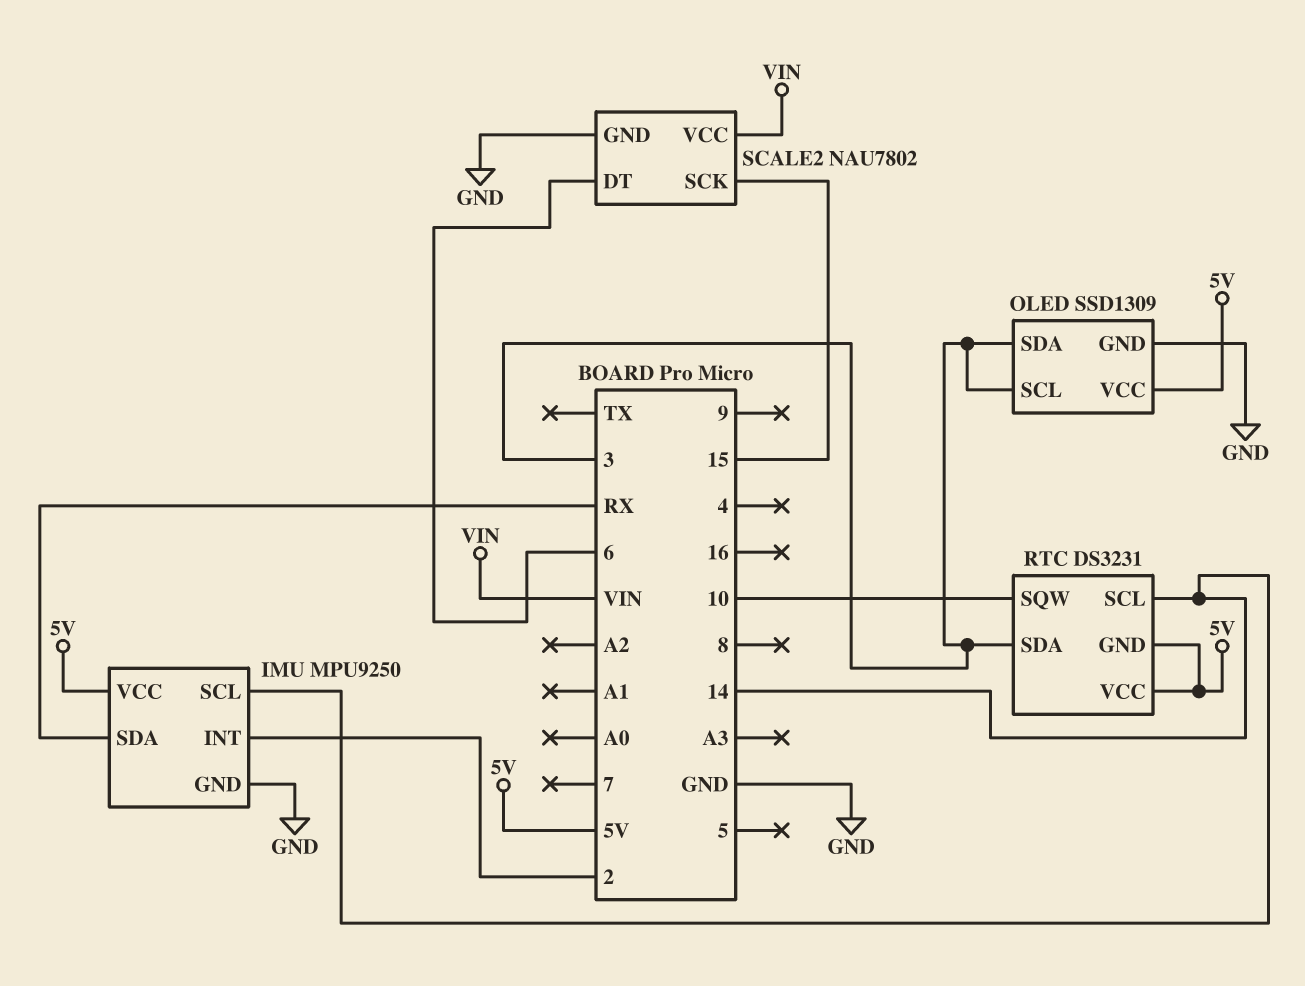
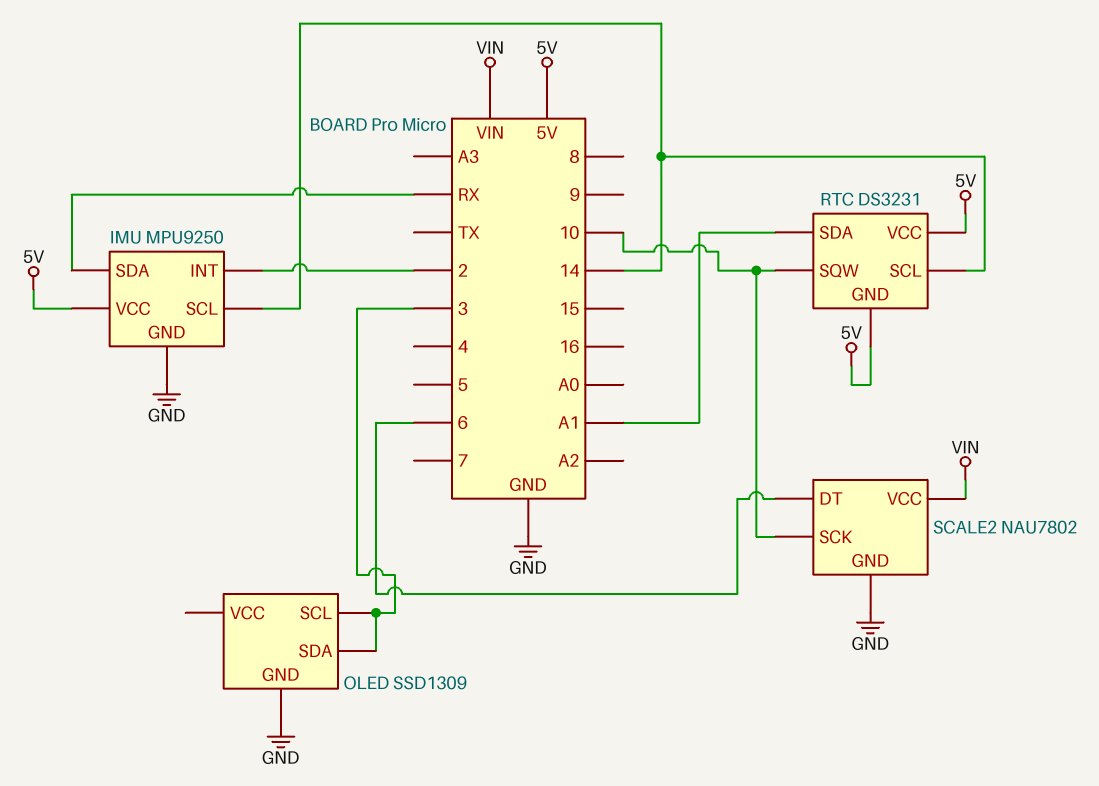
OLED pin VCC: 5V -> none
RTC pin SDA: 3 -> A1
SCALE2 pin SCK: 15 -> 10

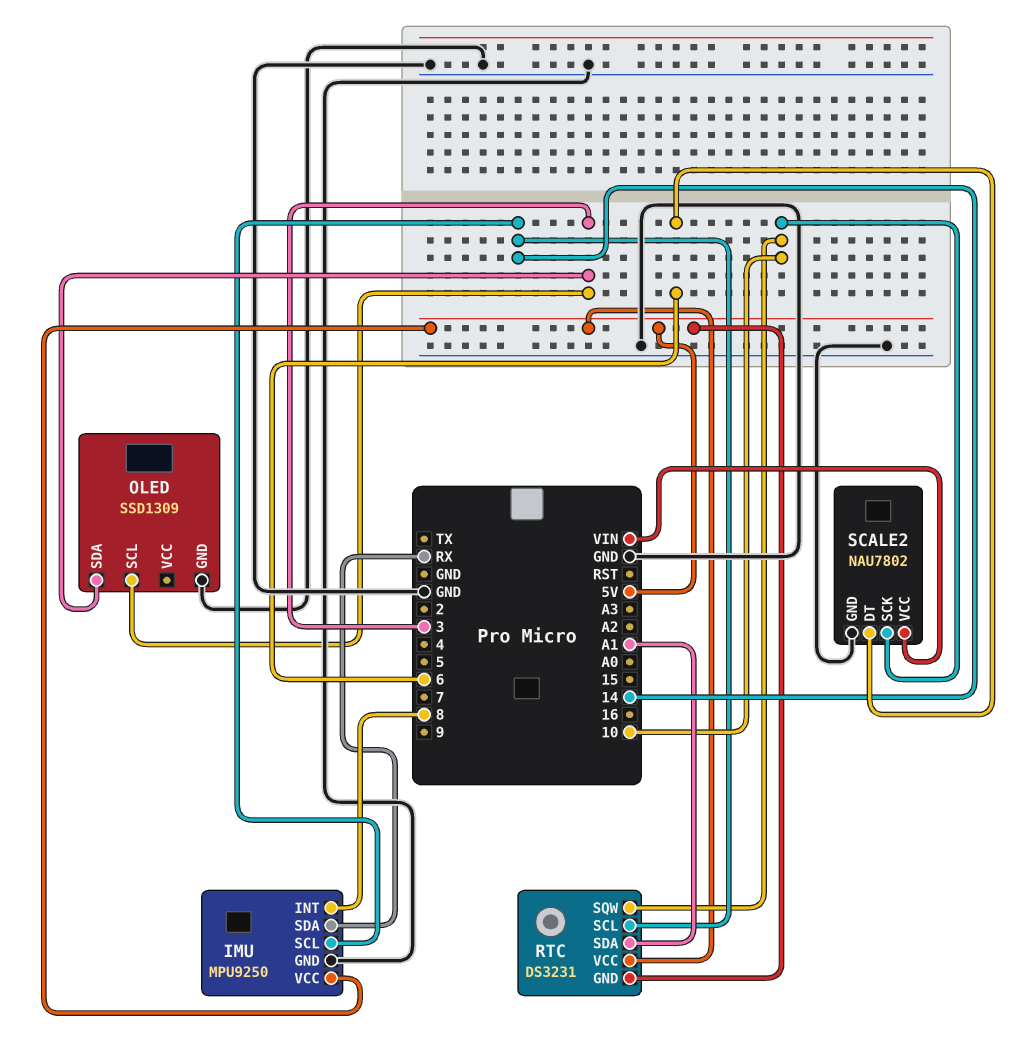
IMU pin INT: 2 -> 8

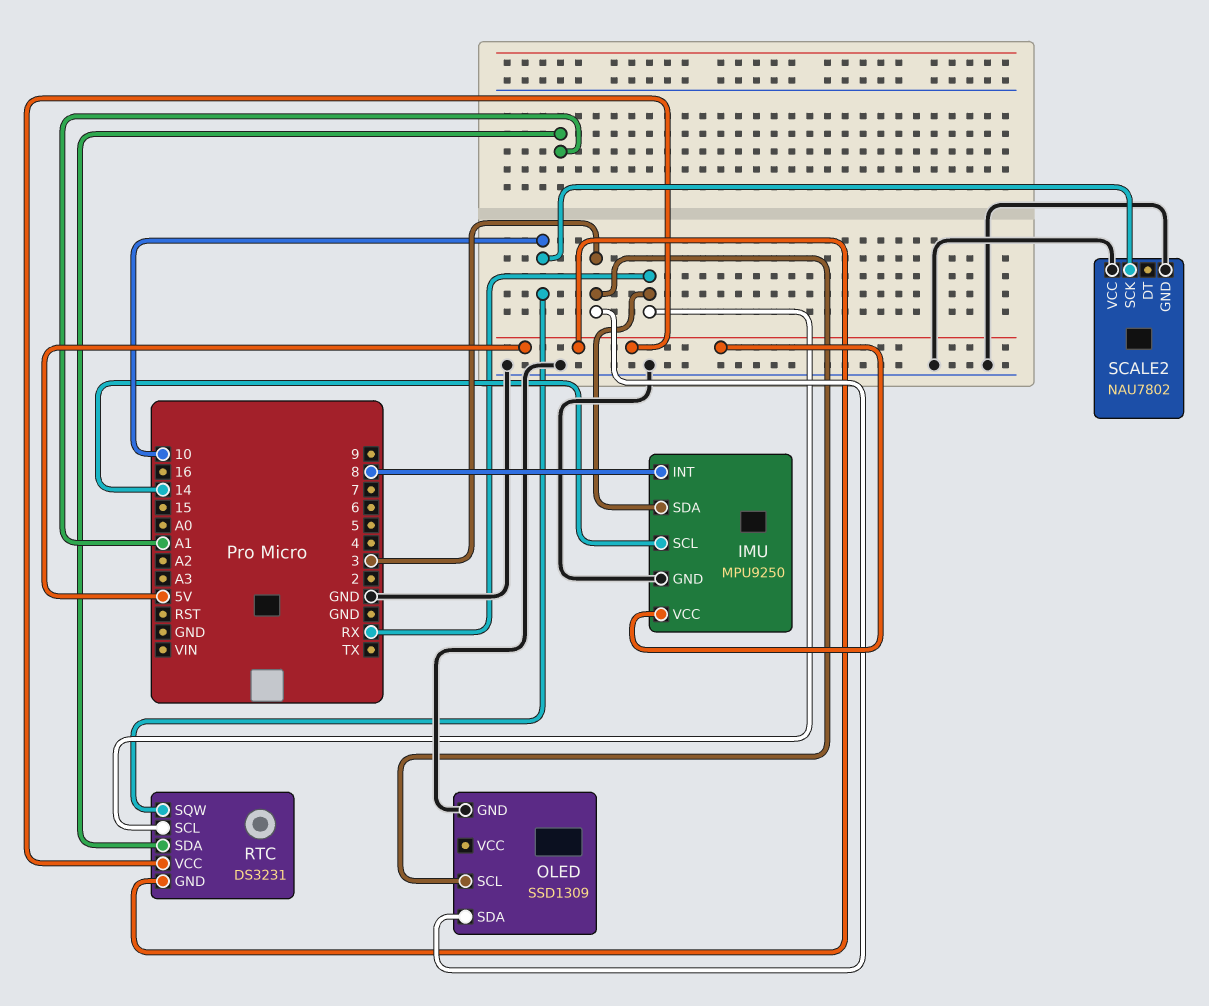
RTC pin SCL: 14 -> RX
SCALE2 pin DT: 6 -> none
SCALE2 pin VCC: VIN -> GND

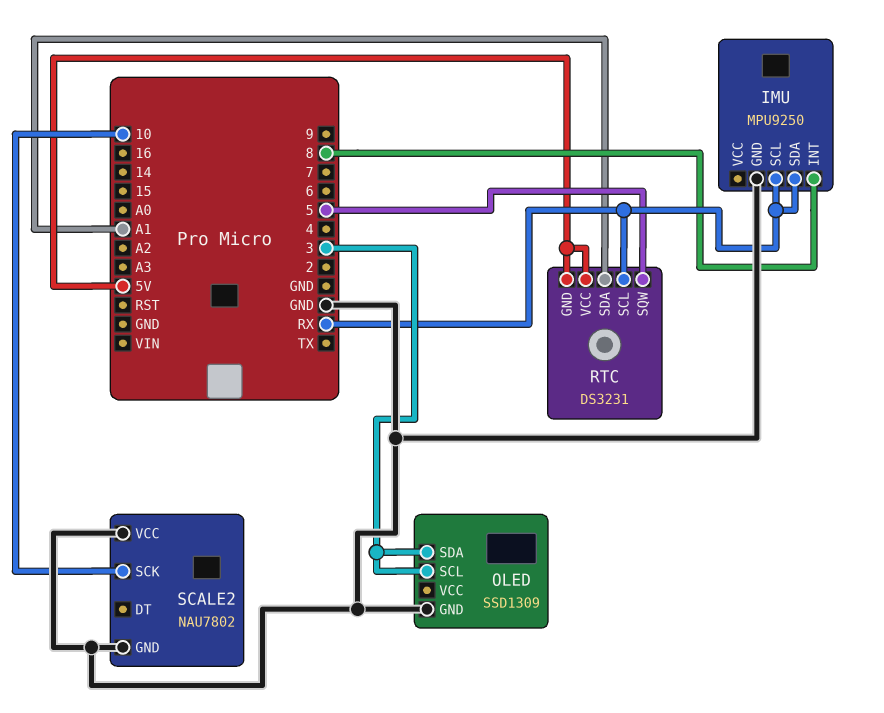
IMU pin SCL: 14 -> RX
IMU pin VCC: 5V -> none
RTC pin SQW: 10 -> 5

